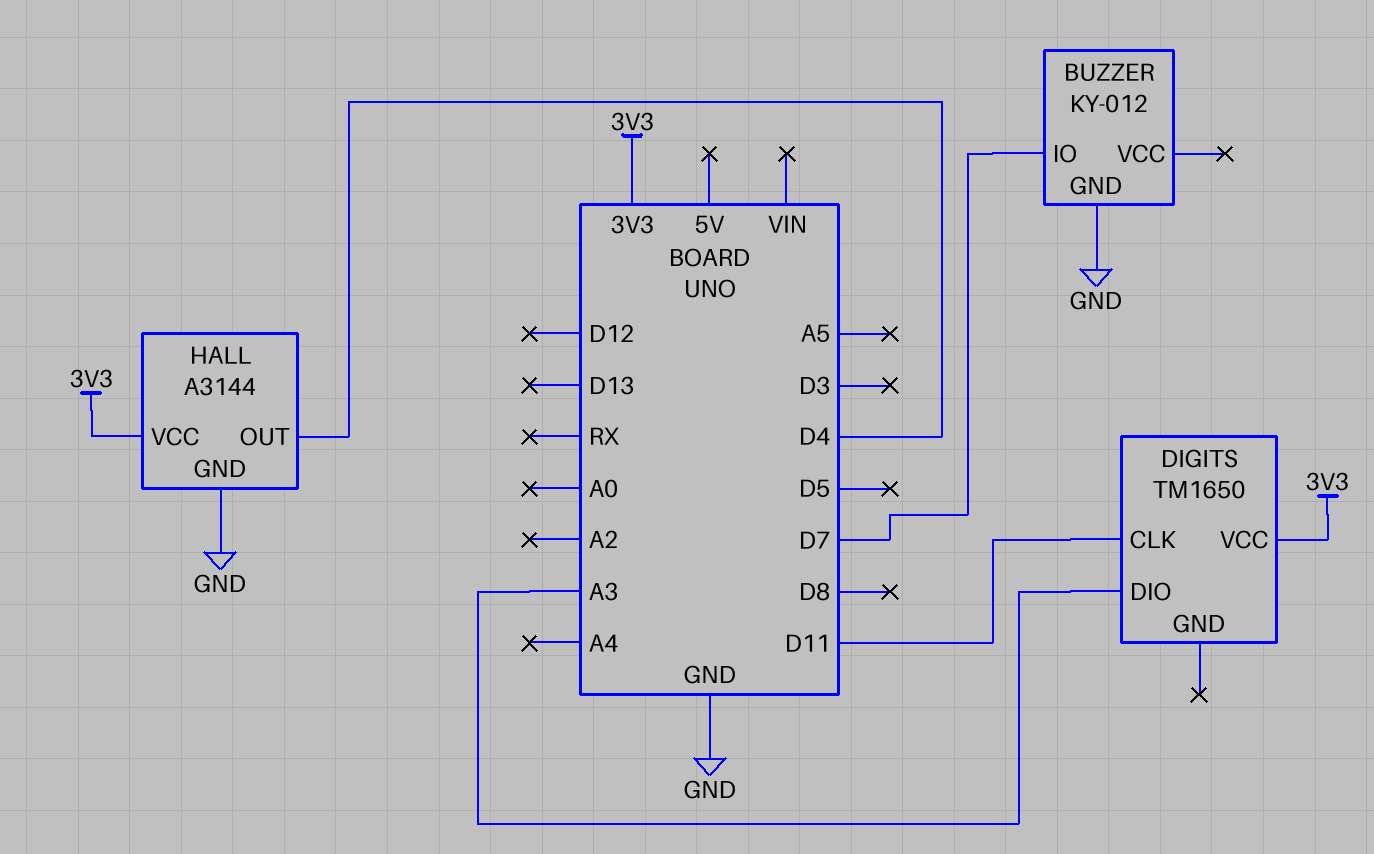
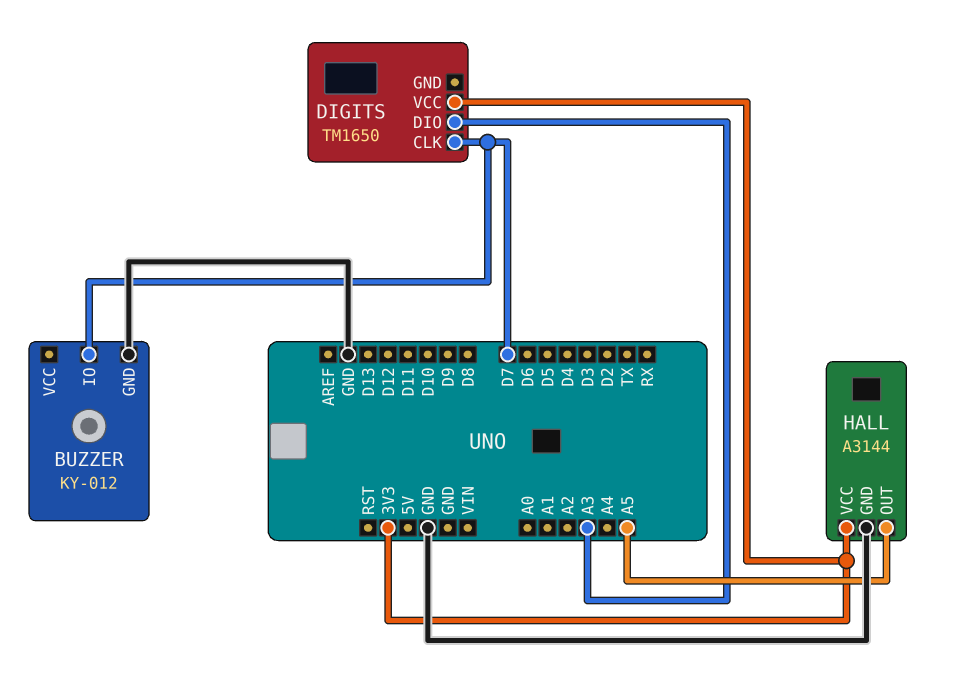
DIGITS pin CLK: D11 -> D7
HALL pin OUT: D4 -> A5

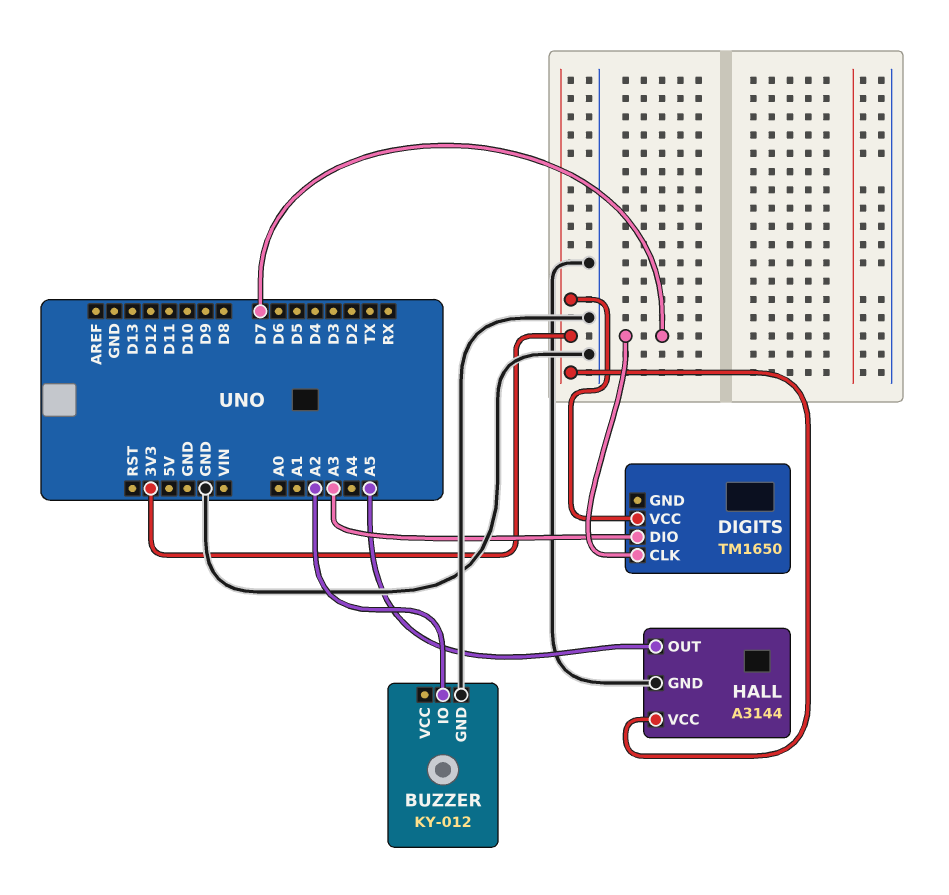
BUZZER pin IO: D7 -> A2

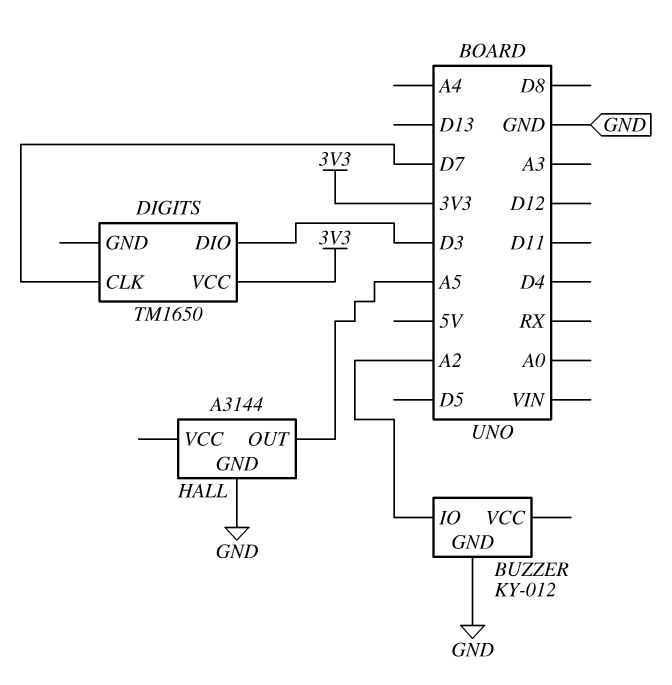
DIGITS pin DIO: A3 -> D3
HALL pin VCC: 3V3 -> none

